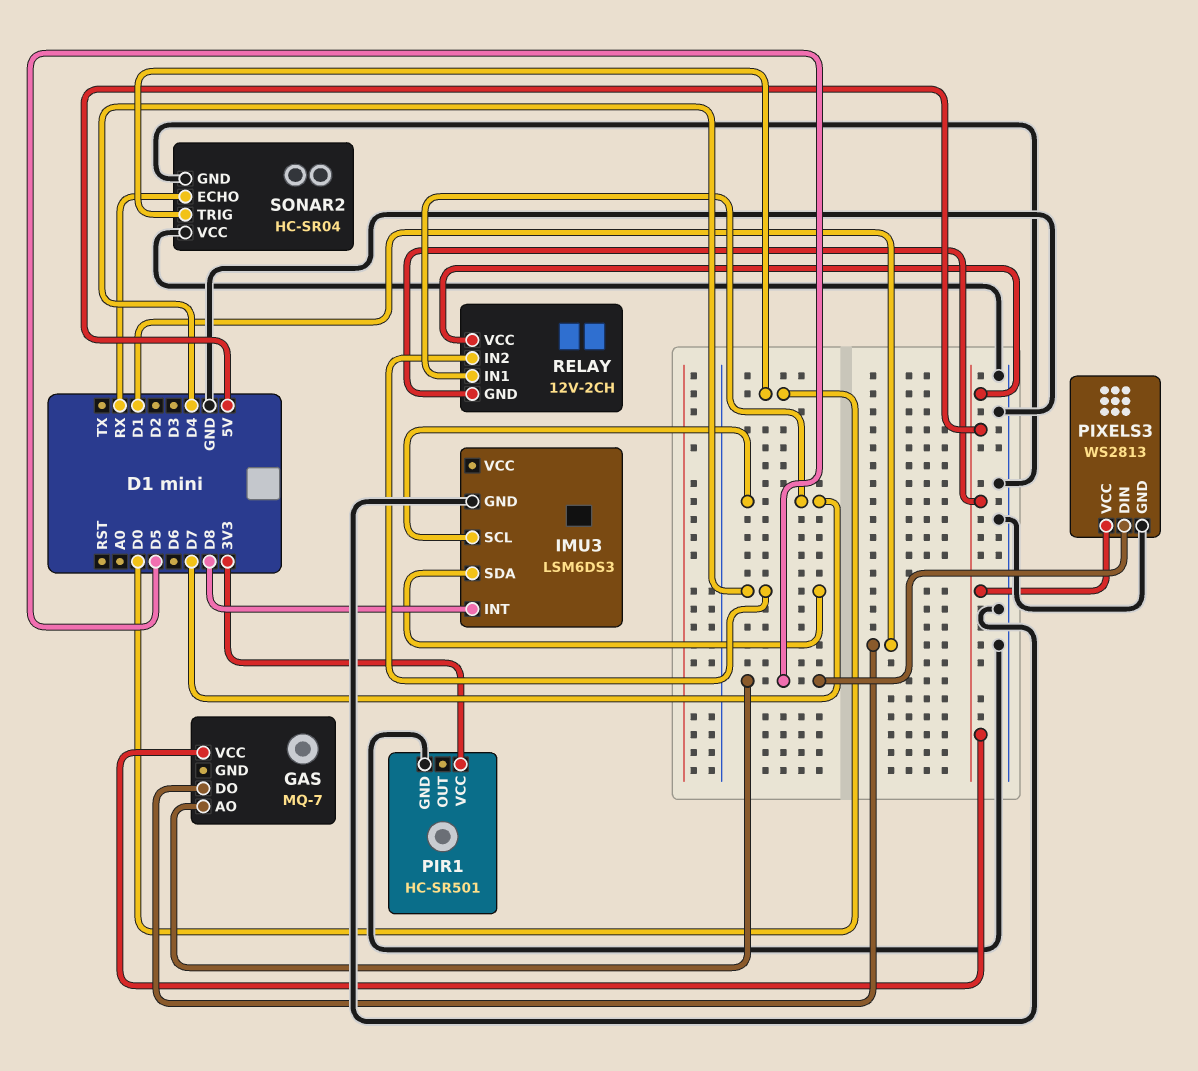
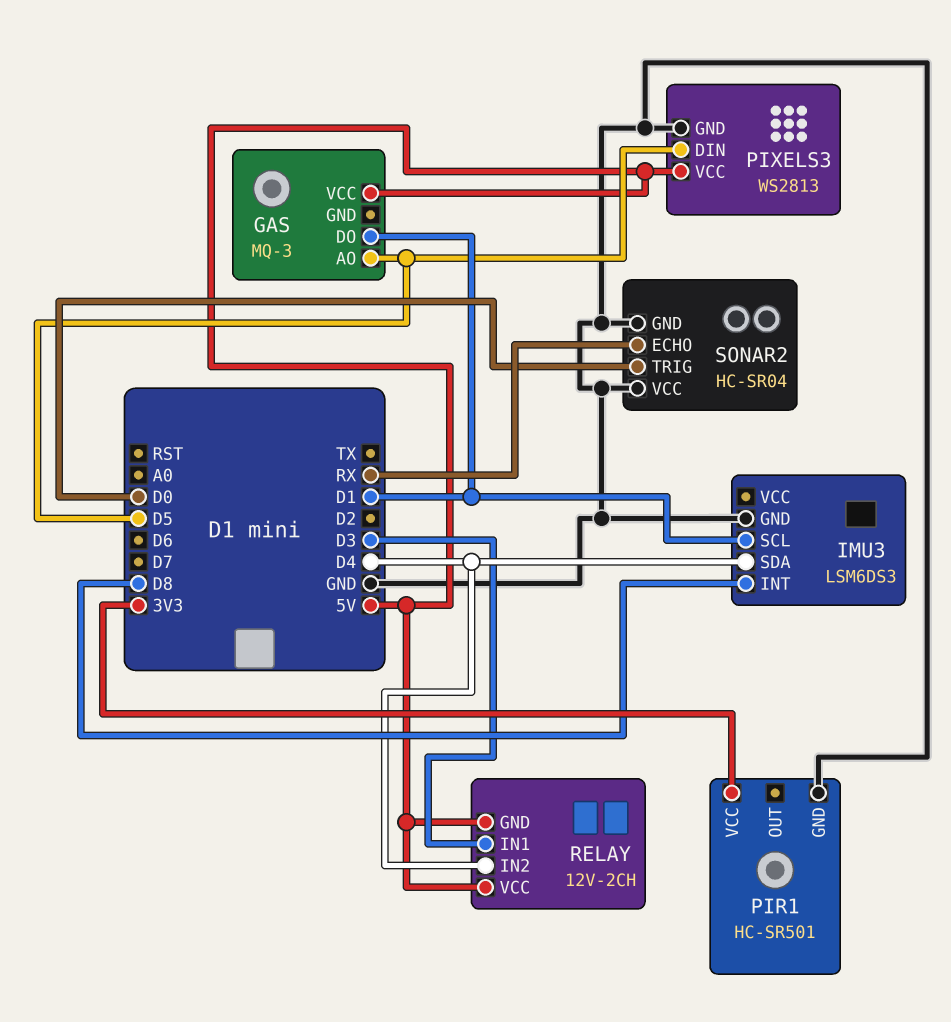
GAS: MQ-7 -> MQ-3
IMU3 pin SCL: D7 -> D1
RELAY pin IN1: D7 -> D3

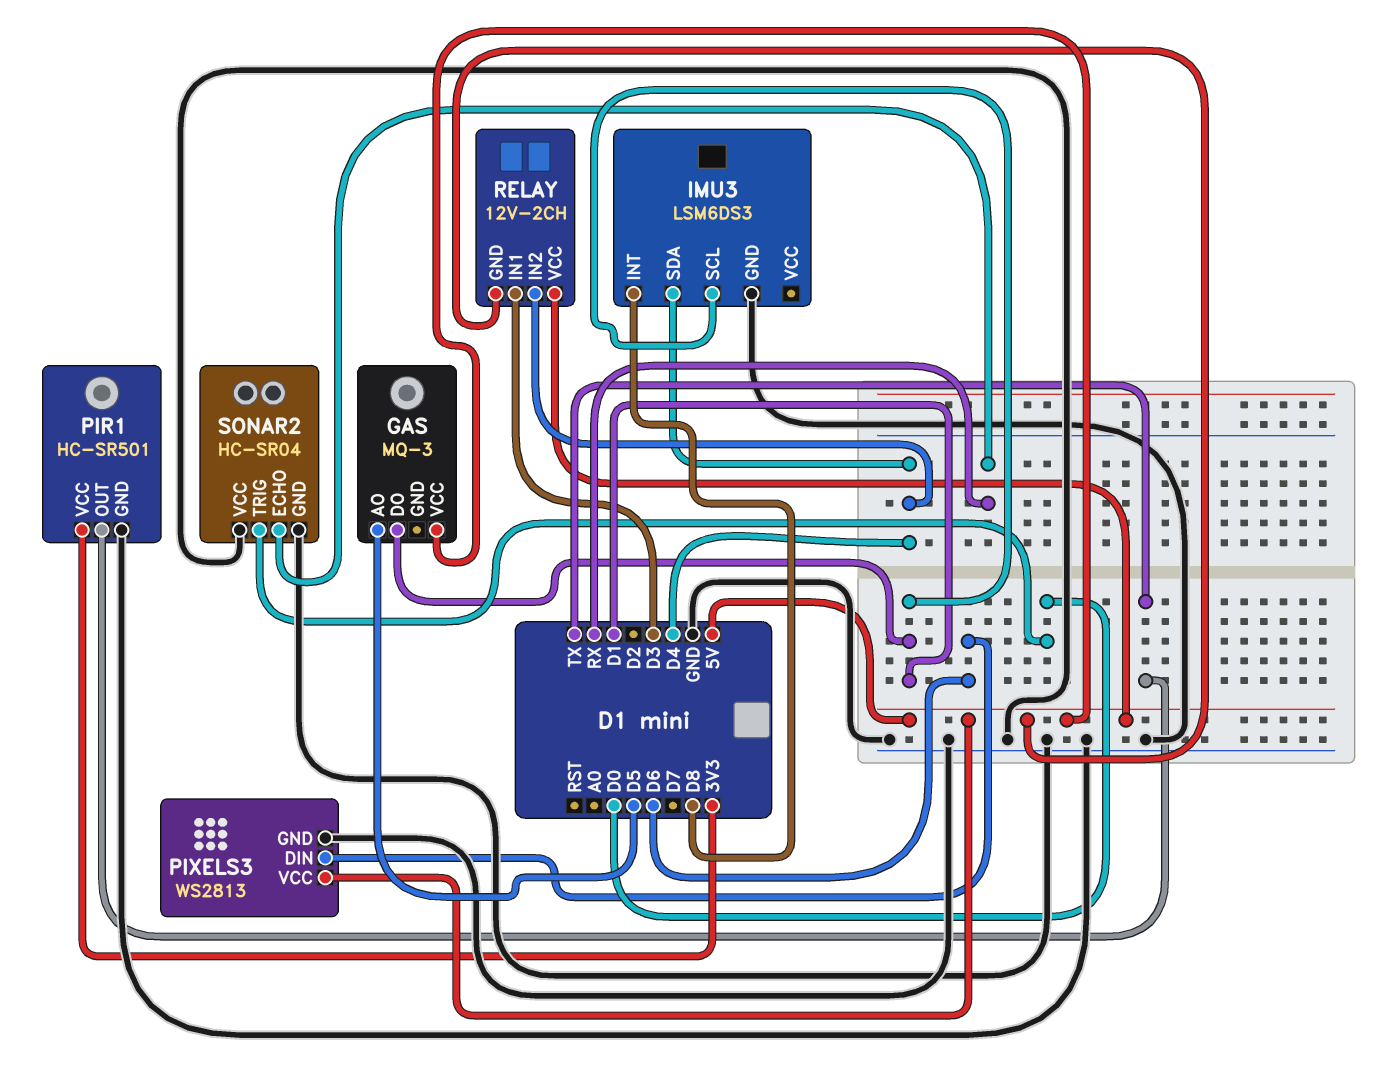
PIR1 pin OUT: none -> TX
PIXELS3 pin DIN: D5 -> D6

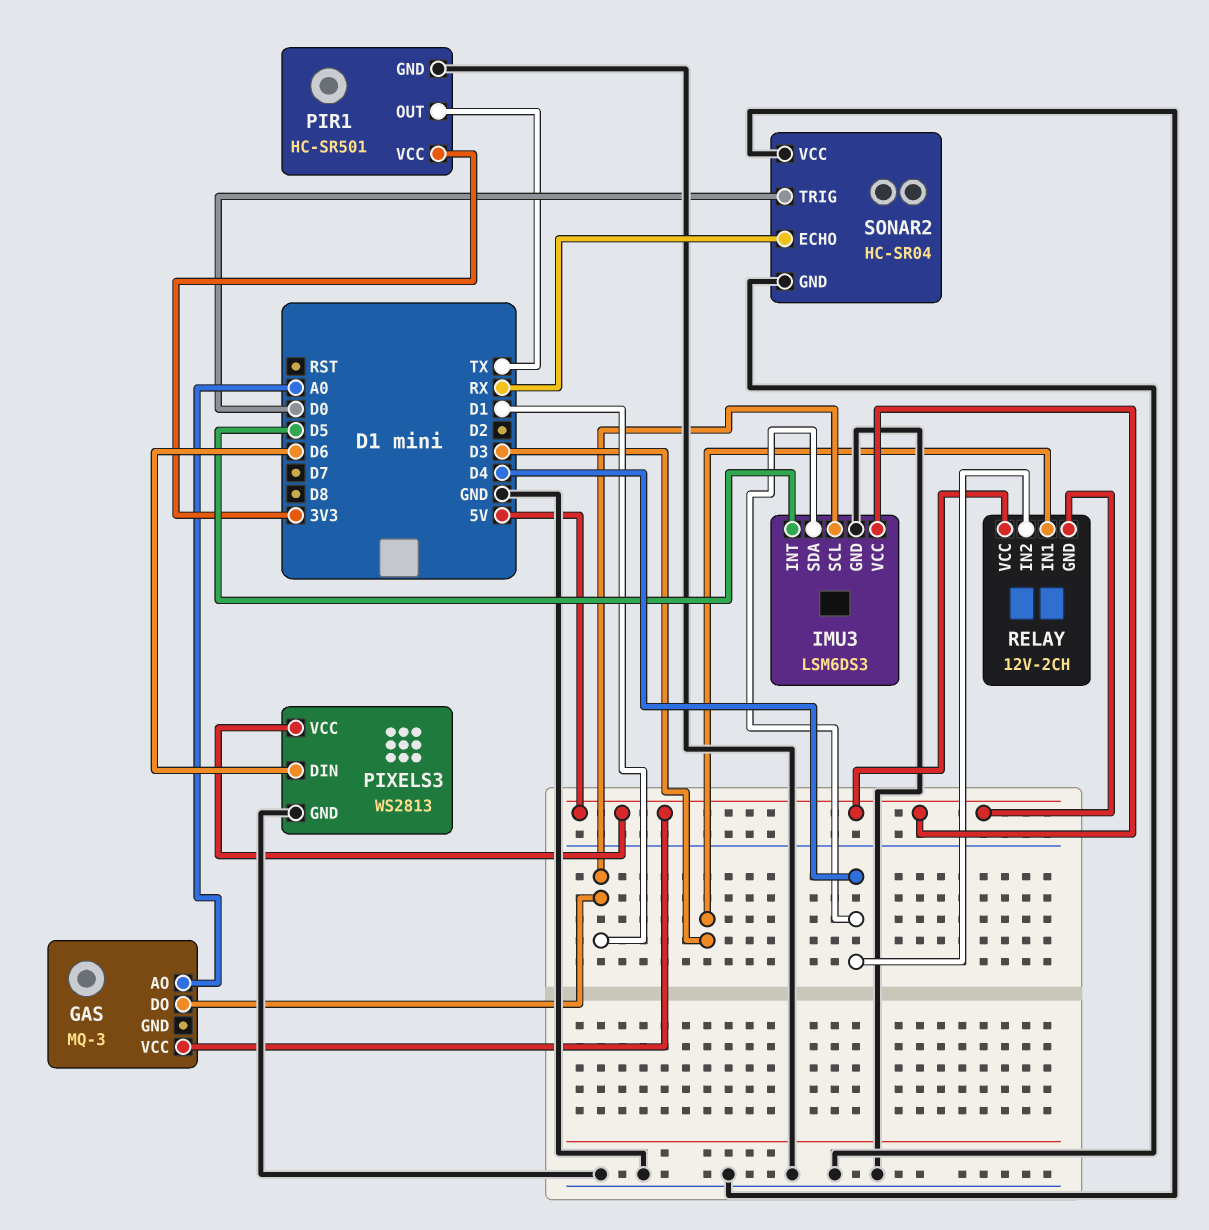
GAS pin AO: D5 -> A0
IMU3 pin INT: D8 -> D5
IMU3 pin VCC: none -> 5V

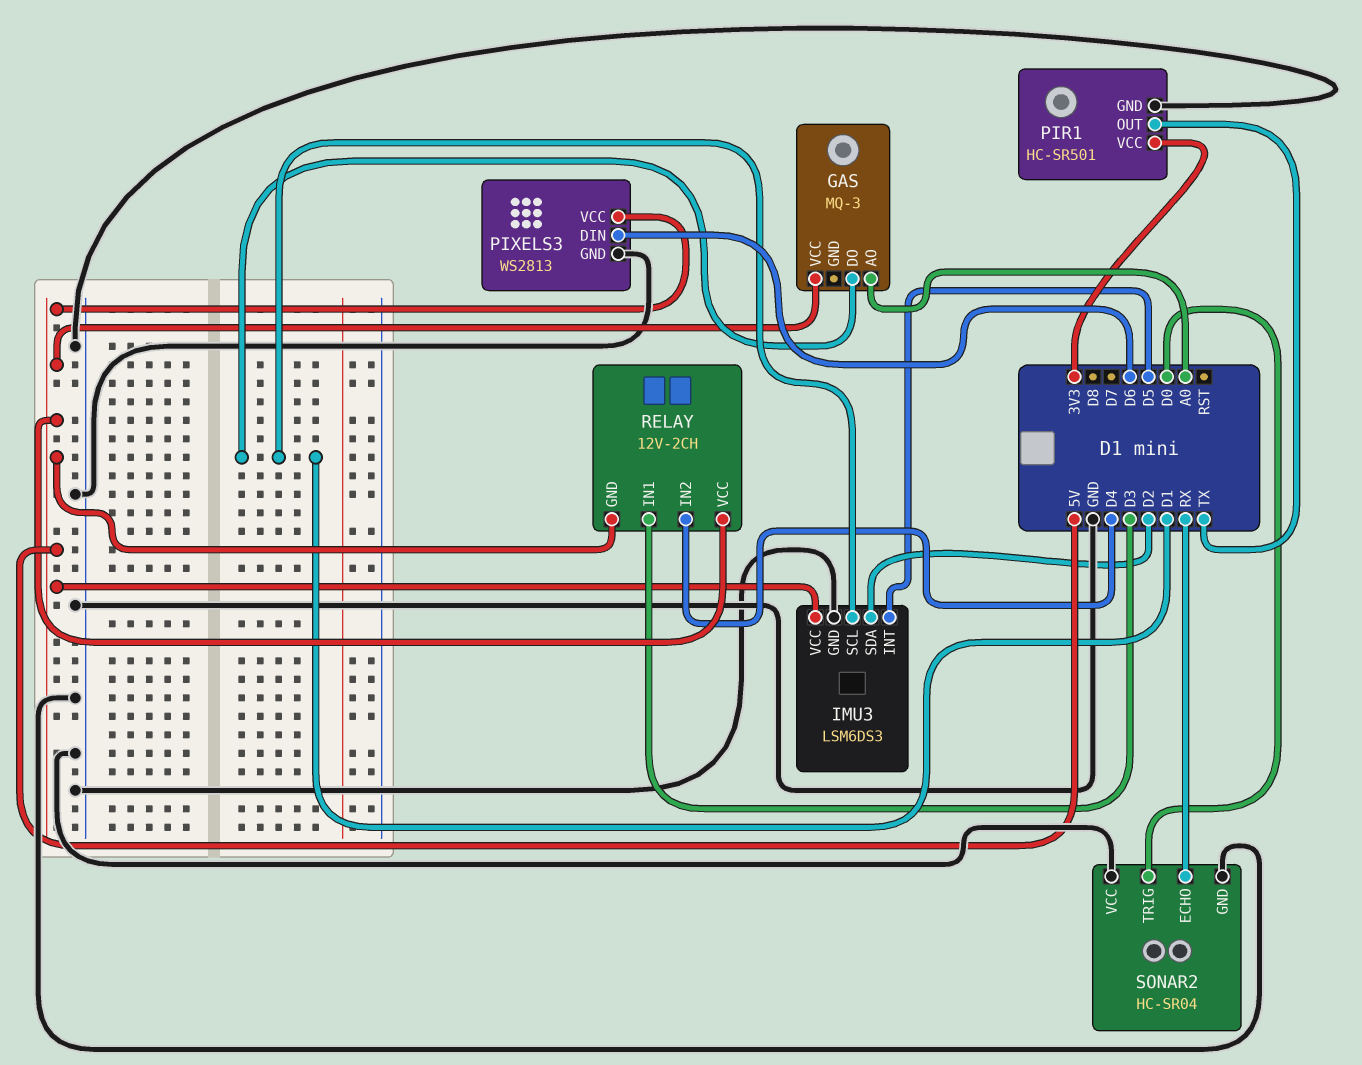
IMU3 pin SDA: D4 -> D2

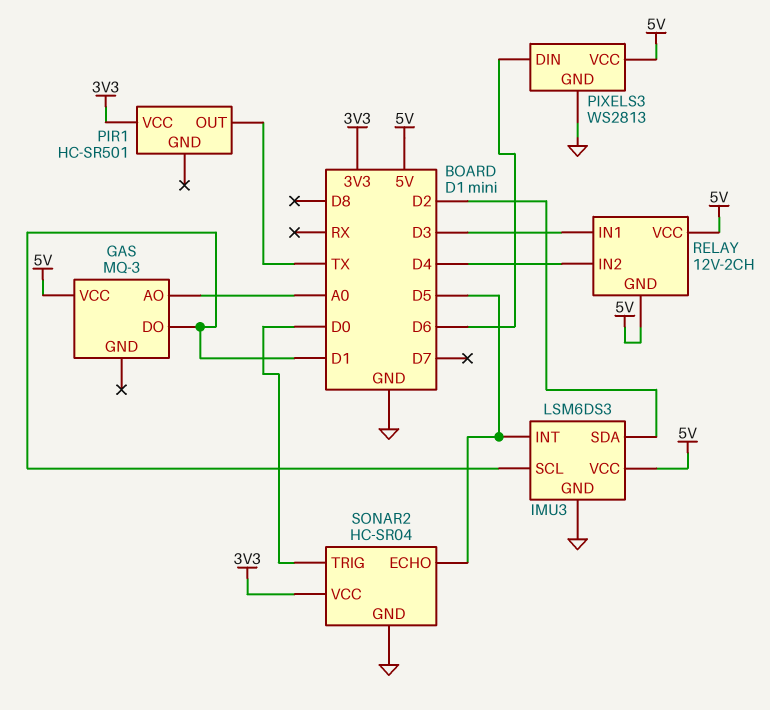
PIR1 pin GND: GND -> none
SONAR2 pin ECHO: RX -> D5
SONAR2 pin VCC: GND -> 3V3

